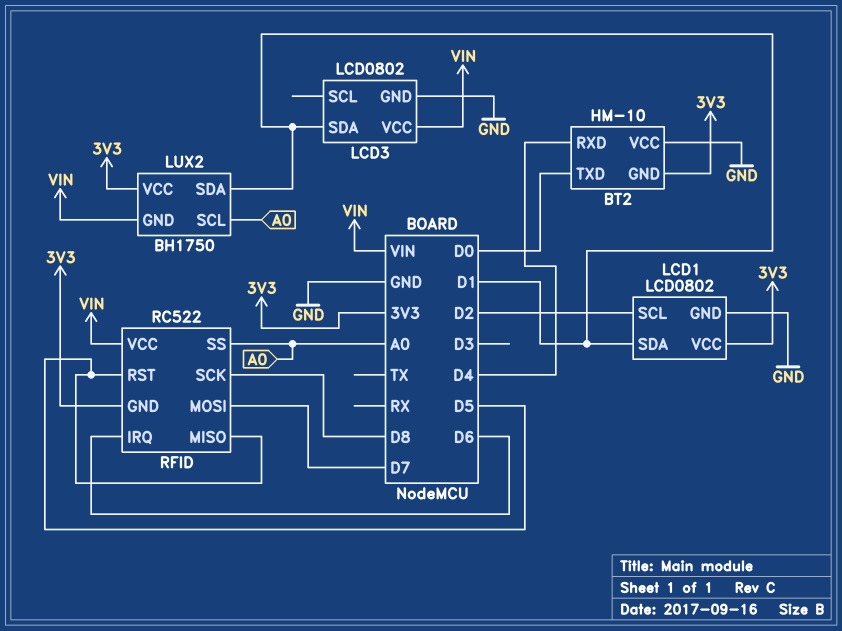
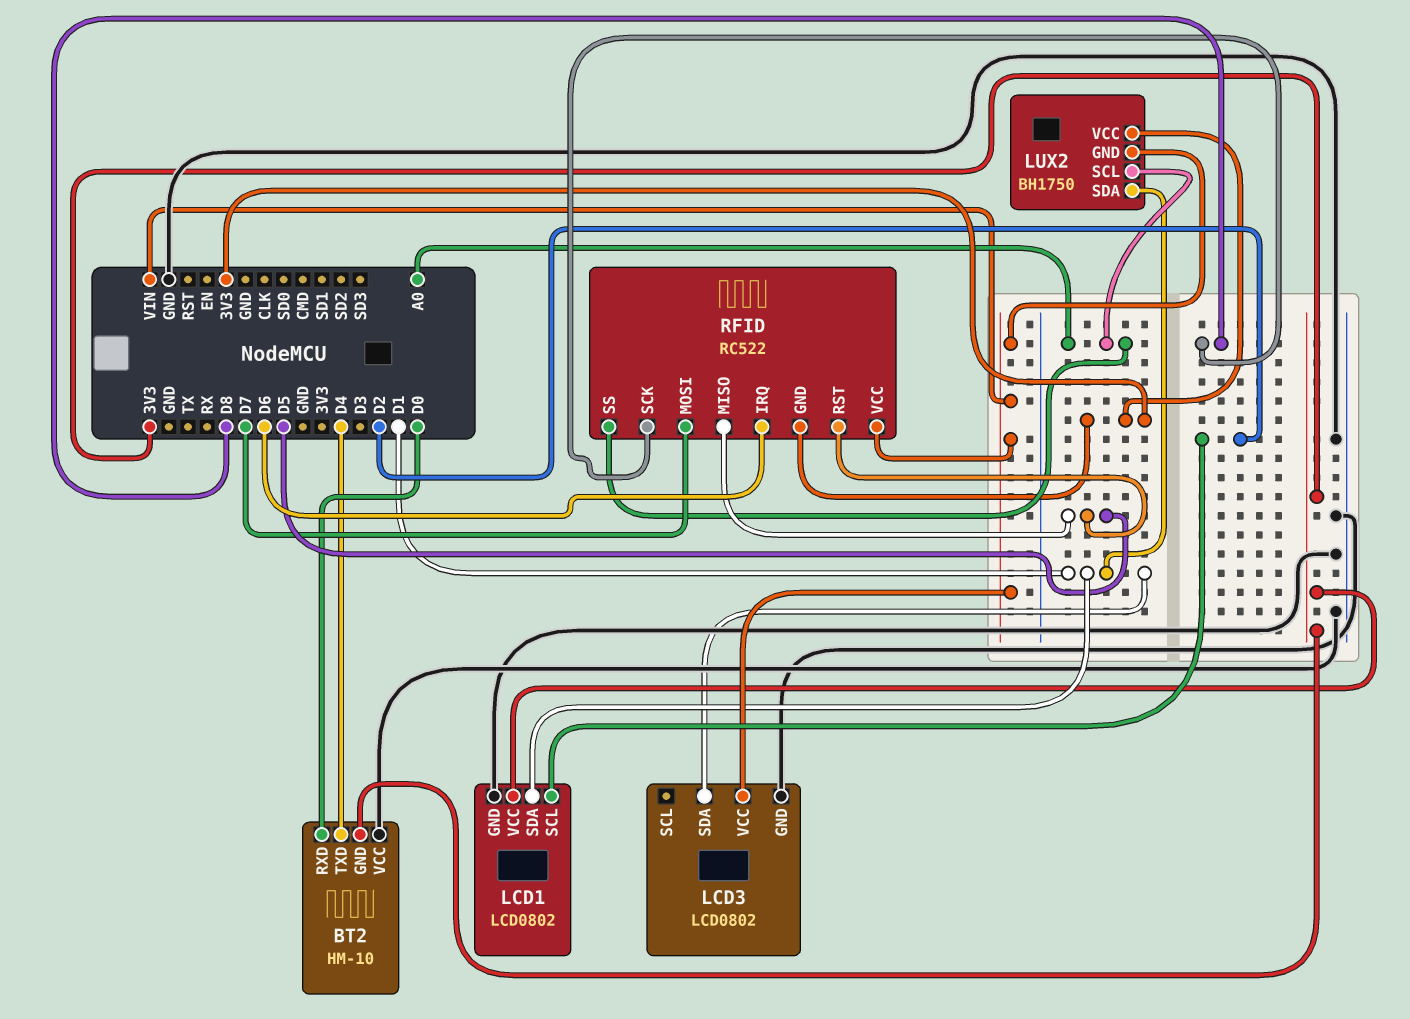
BT2 pin RXD: D4 -> D0
BT2 pin TXD: D0 -> D4

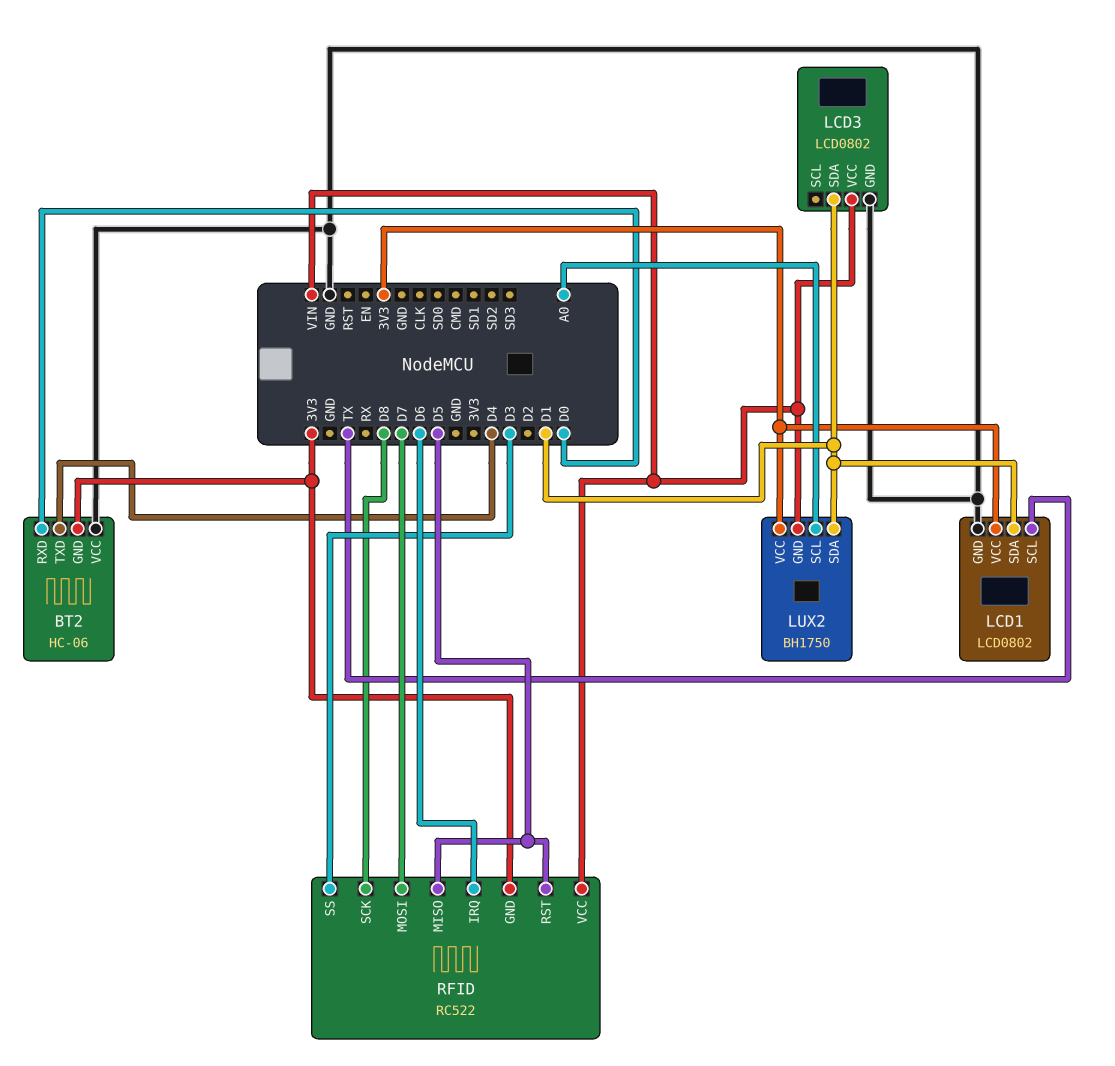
BT2: HM-10 -> HC-06
LCD1 pin SCL: D2 -> TX
RFID pin SS: A0 -> D3

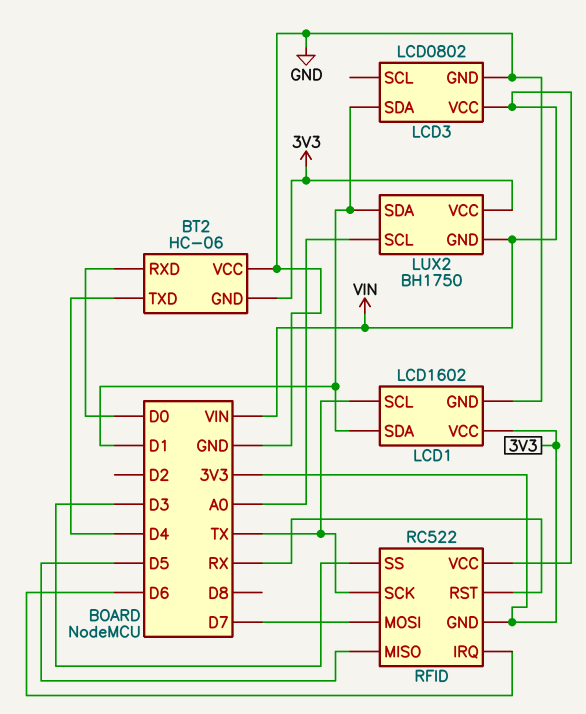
LCD1: LCD0802 -> LCD1602
RFID pin RST: D5 -> RX
RFID pin SCK: D8 -> TX

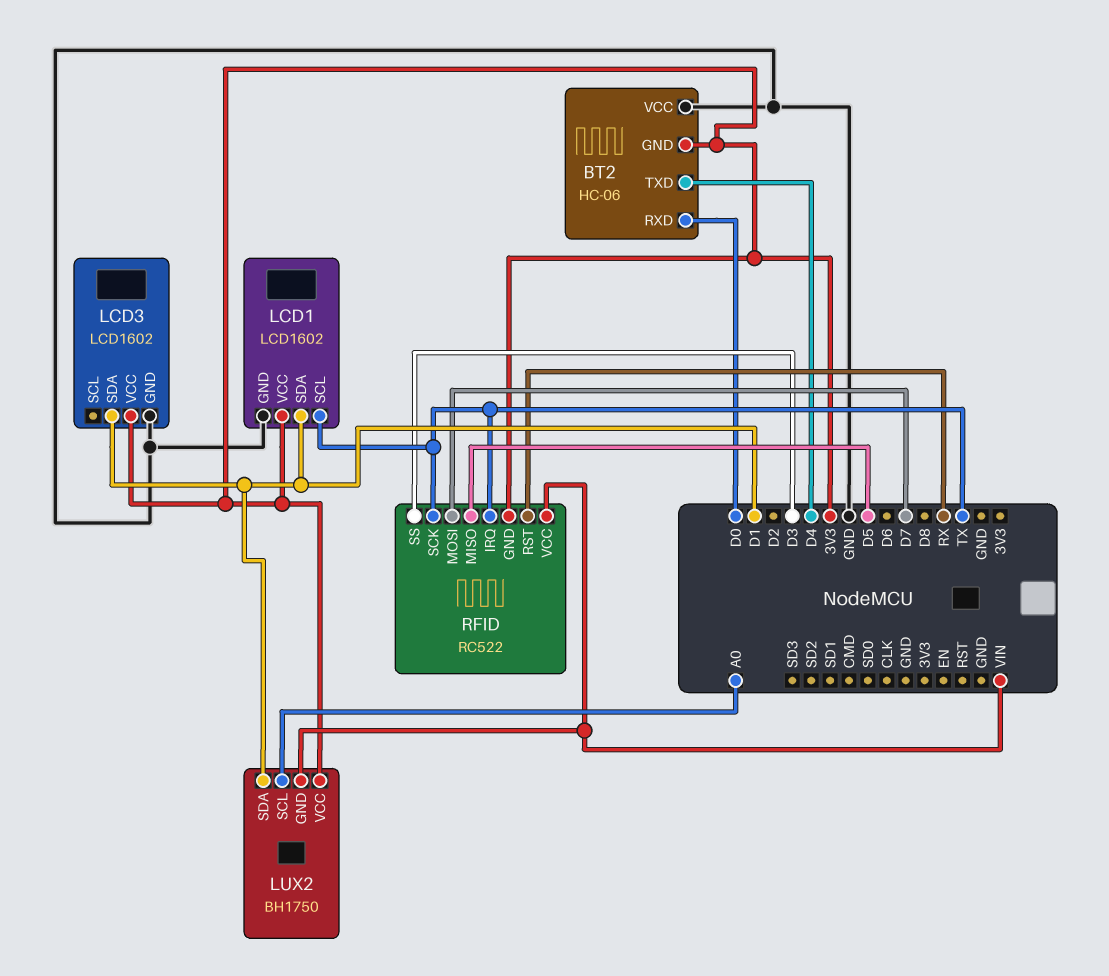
LCD3: LCD0802 -> LCD1602
LCD3 pin VCC: VIN -> 3V3
RFID pin IRQ: D6 -> TX

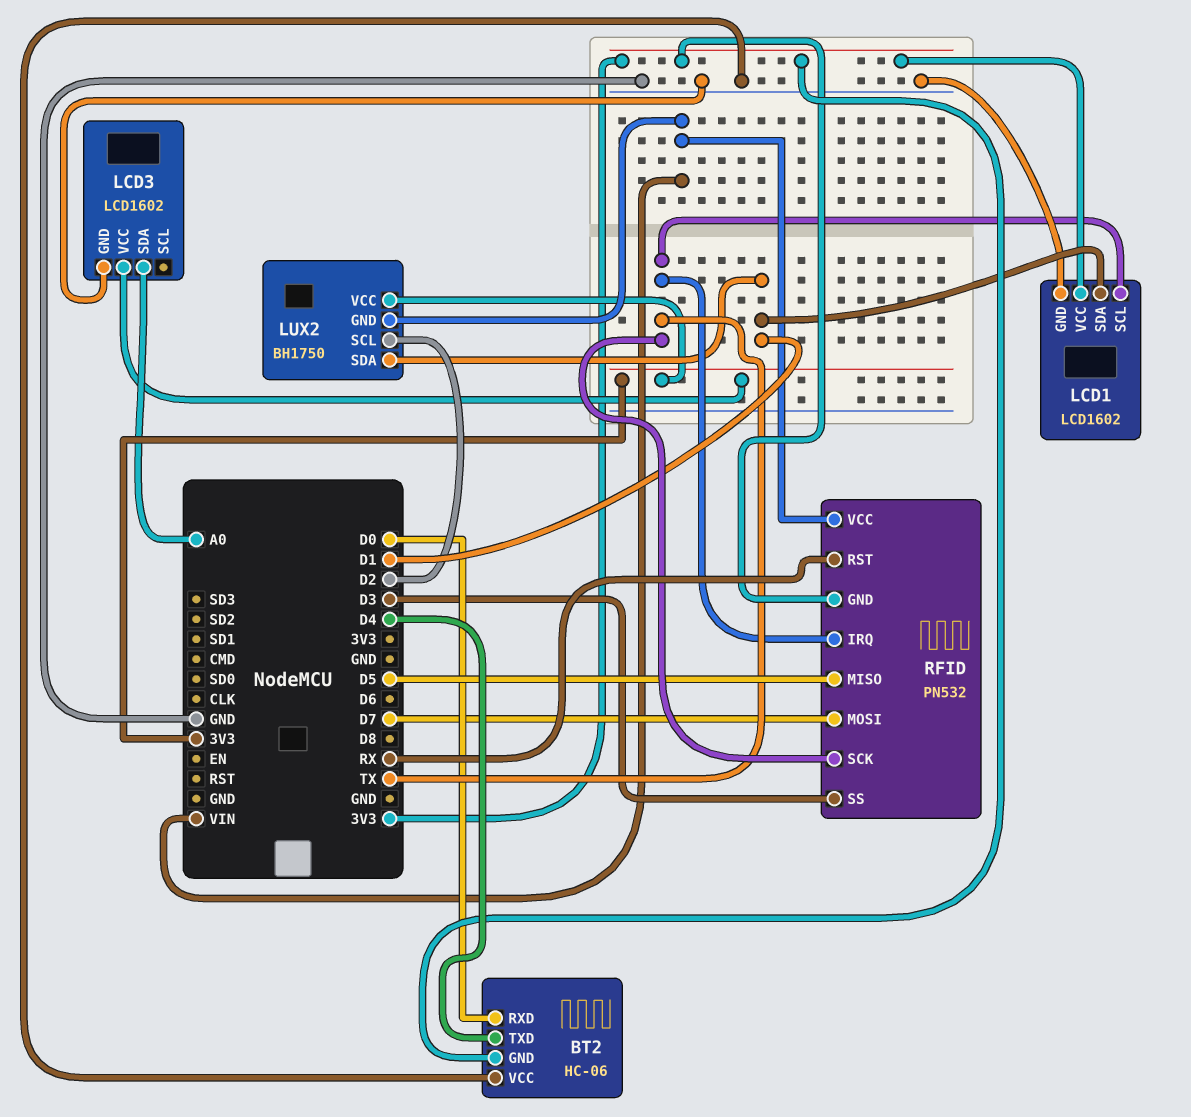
LCD3 pin SDA: D1 -> A0
LUX2 pin SCL: A0 -> D2
RFID: RC522 -> PN532

